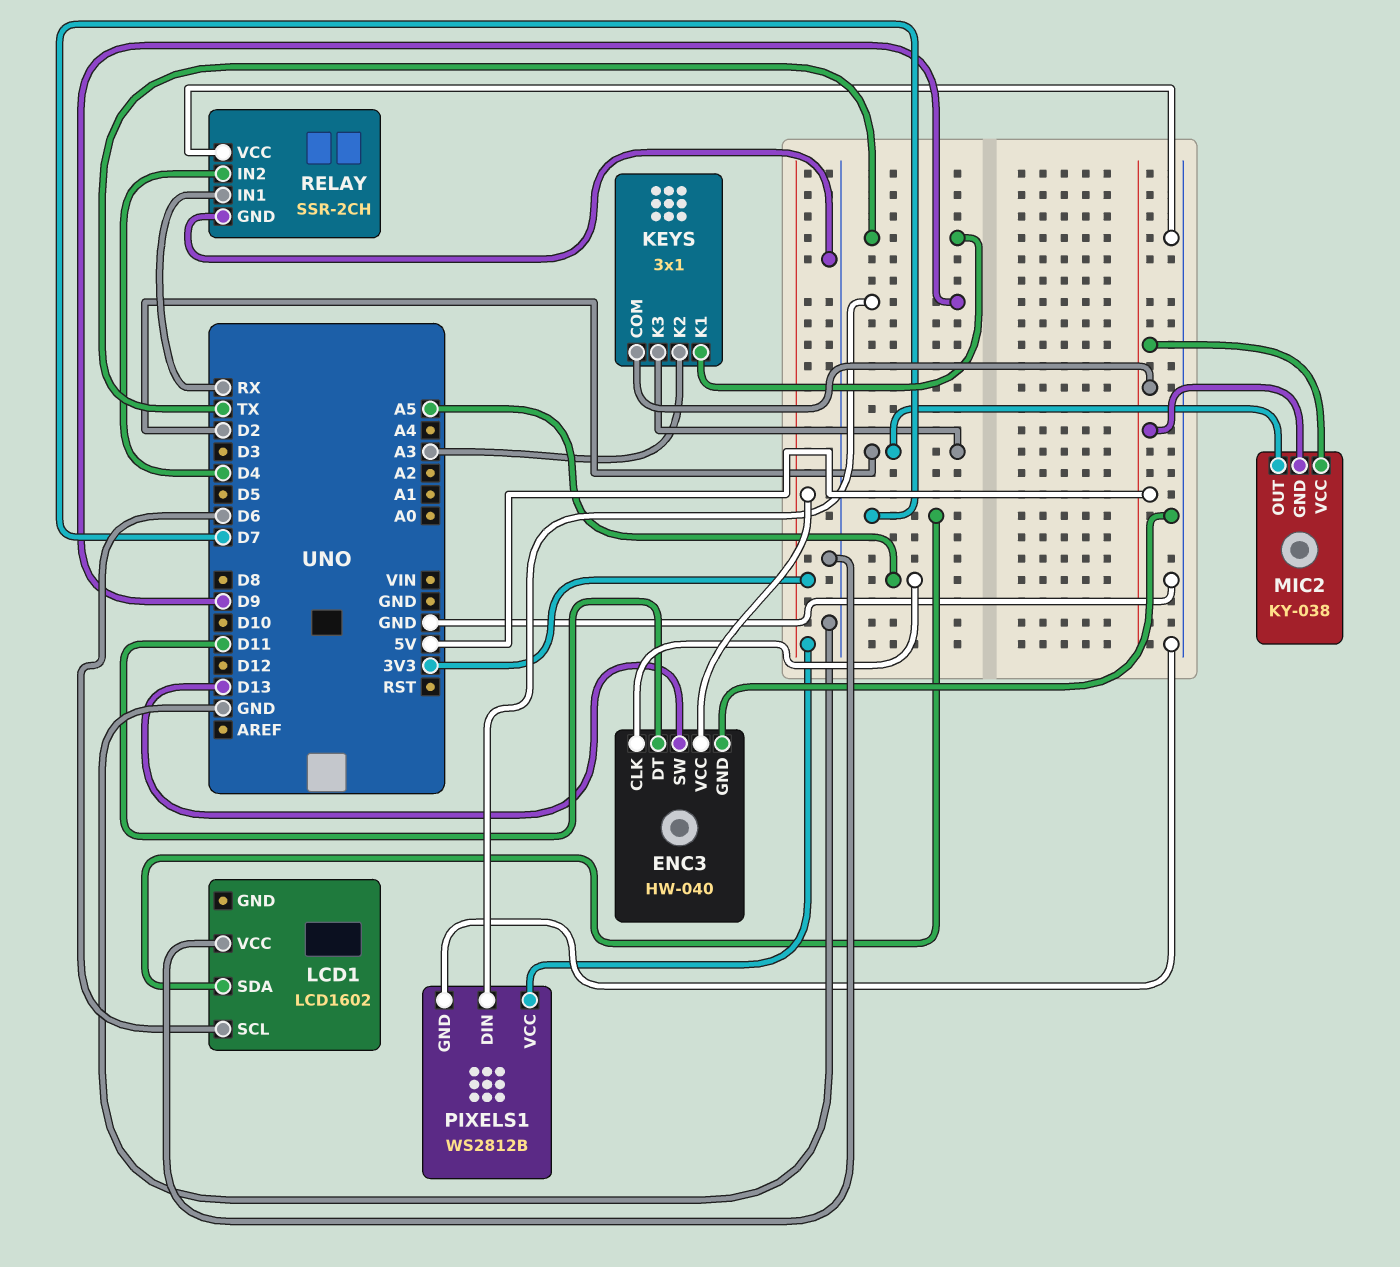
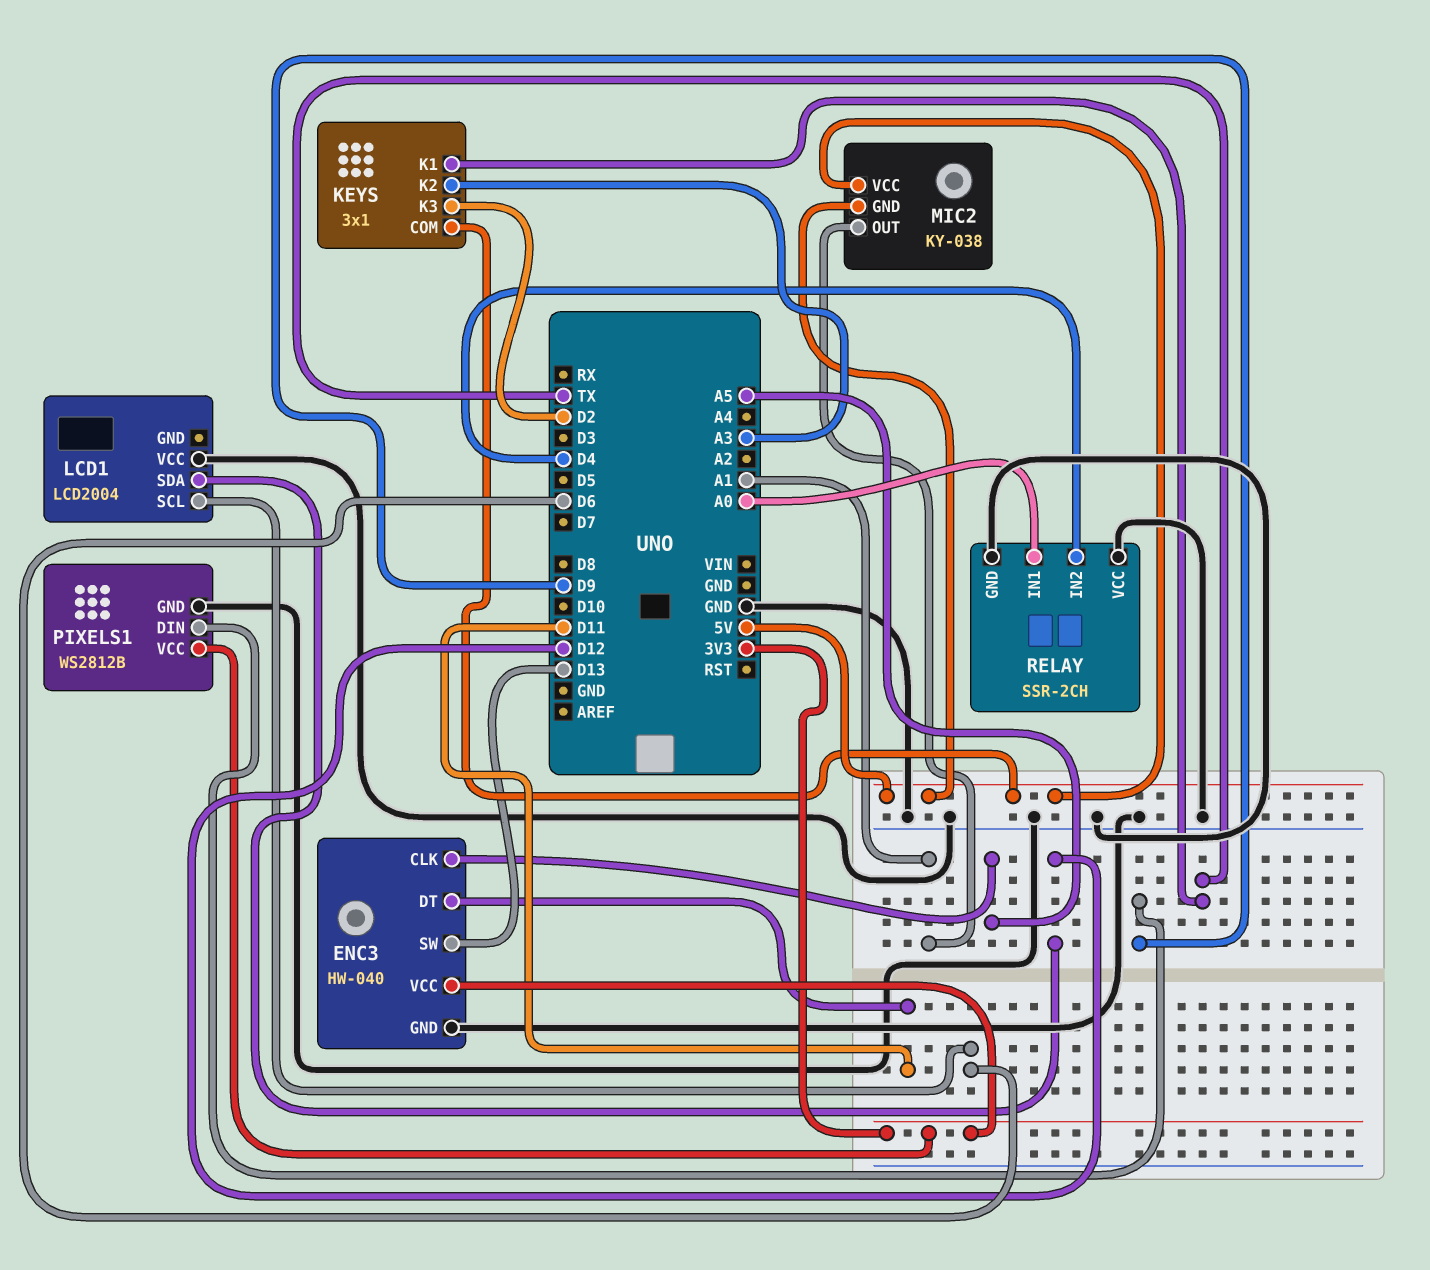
LCD1: LCD1602 -> LCD2004
LCD1 pin SDA: D7 -> D12
MIC2 pin OUT: D2 -> A1
RELAY pin IN1: RX -> A0

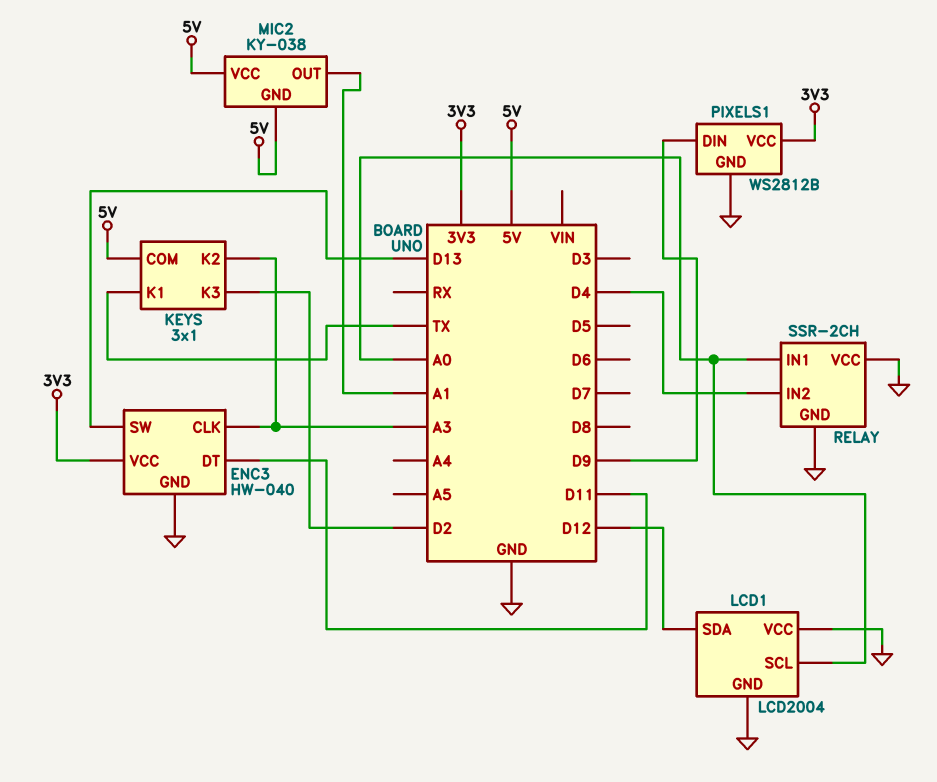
ENC3 pin CLK: A5 -> A3
LCD1 pin GND: none -> GND
LCD1 pin SCL: D6 -> A0

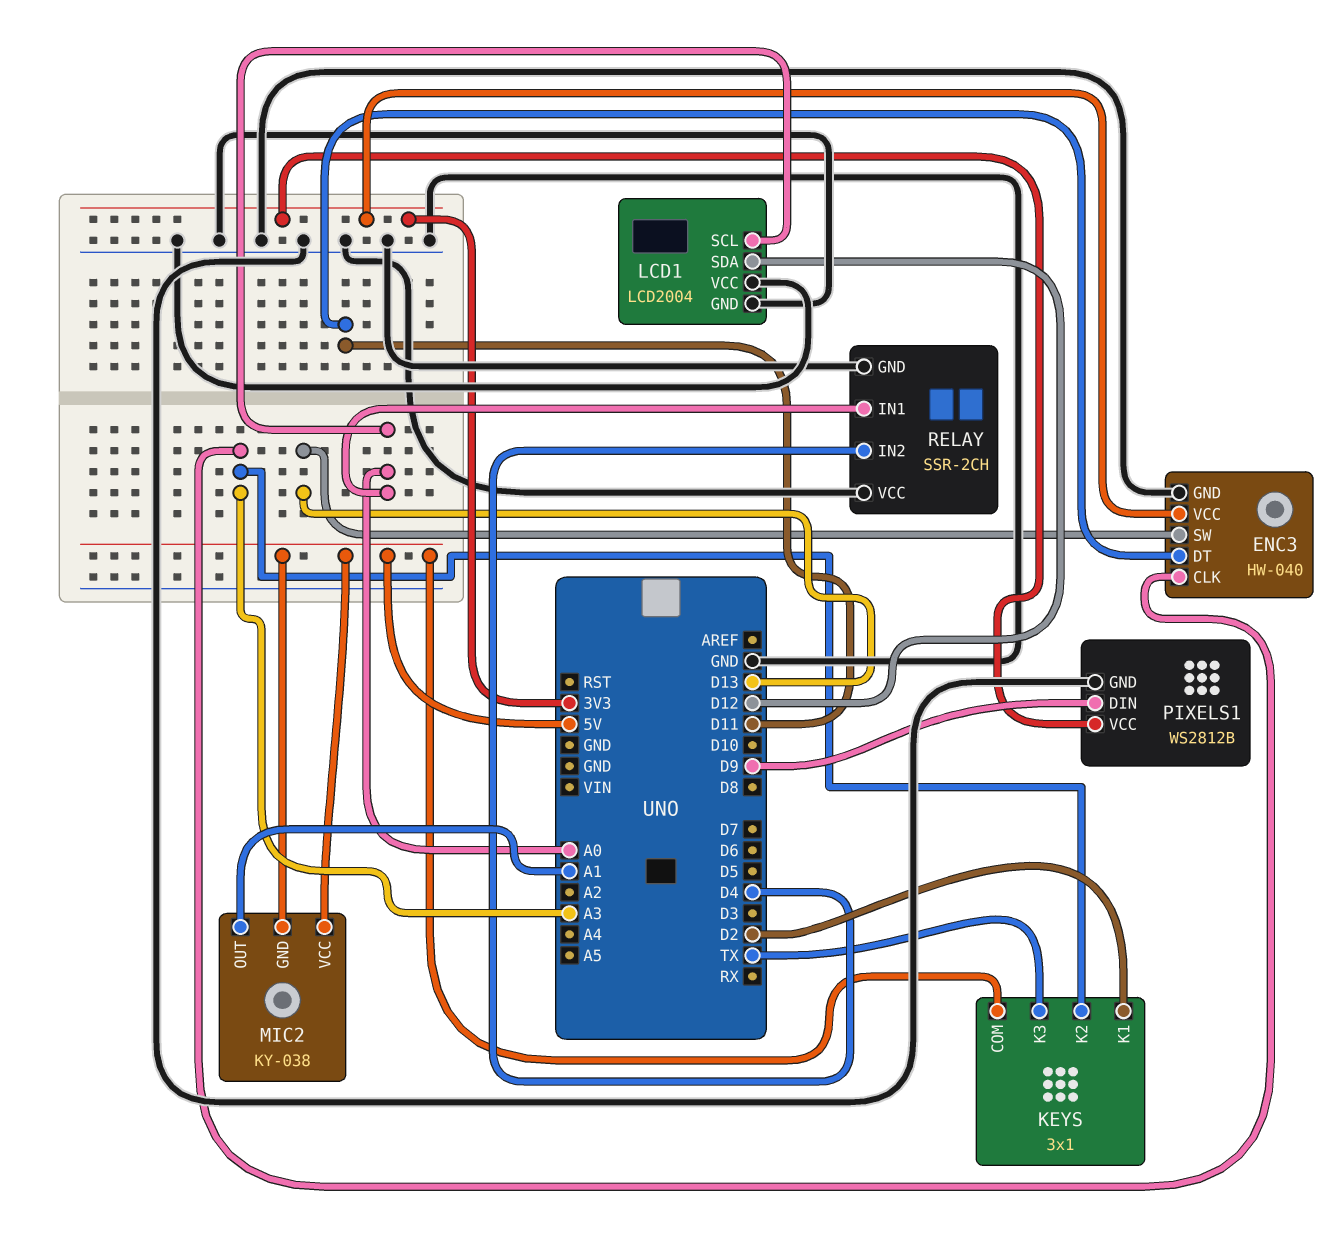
KEYS pin K1: TX -> D2
KEYS pin K3: D2 -> TX

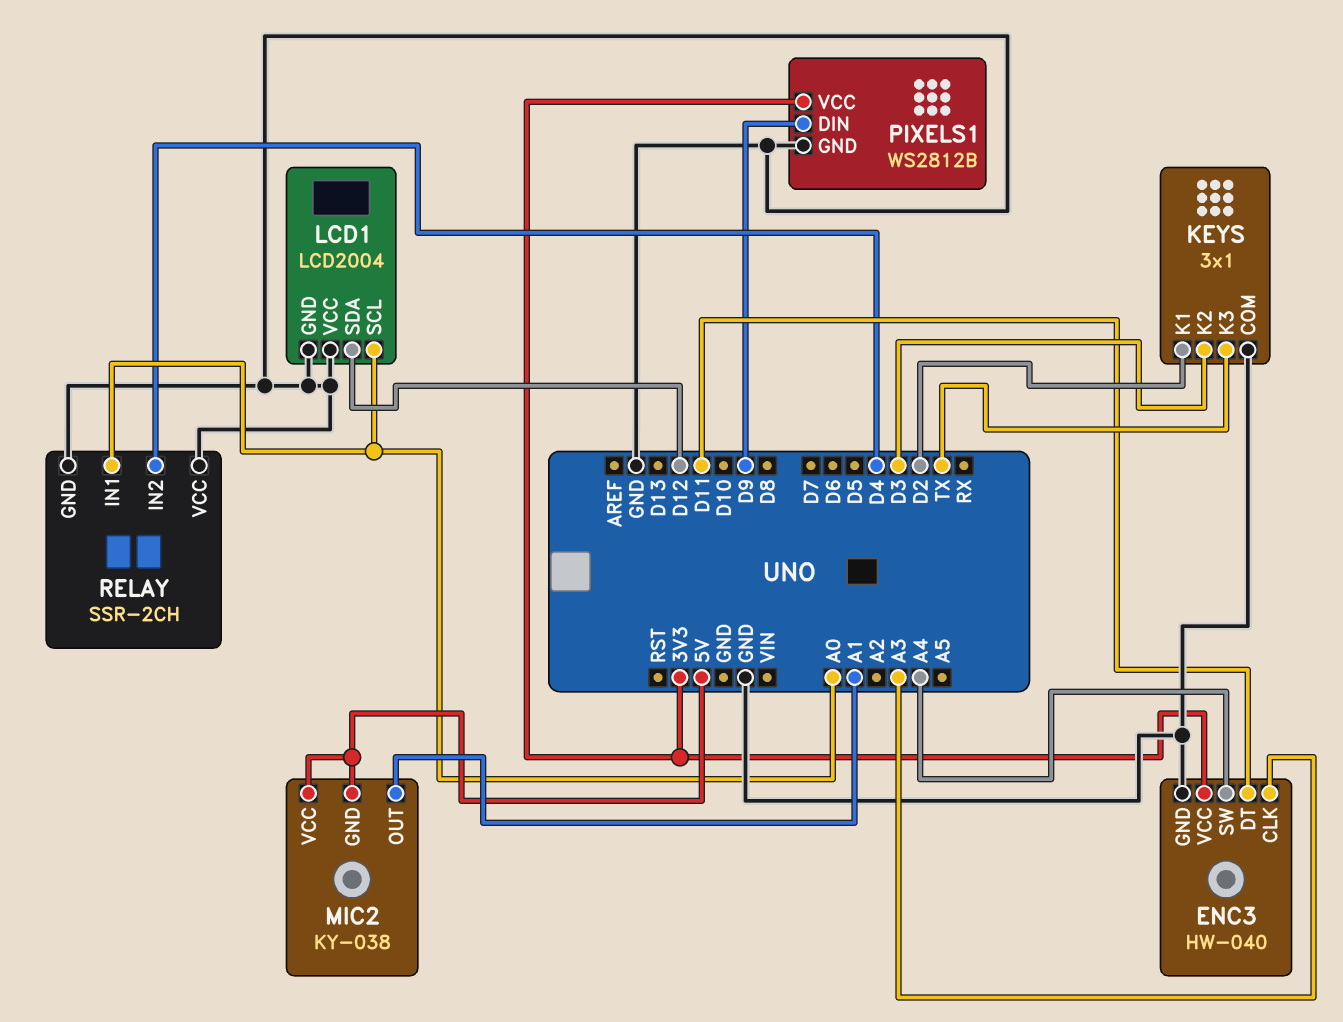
ENC3 pin SW: D13 -> A4
KEYS pin COM: 5V -> GND
KEYS pin K2: A3 -> D3

